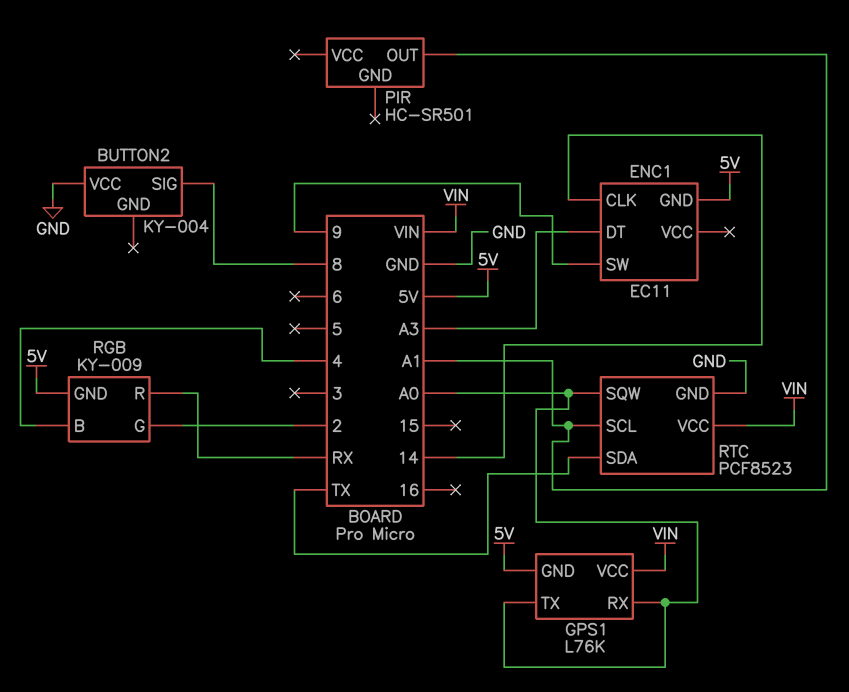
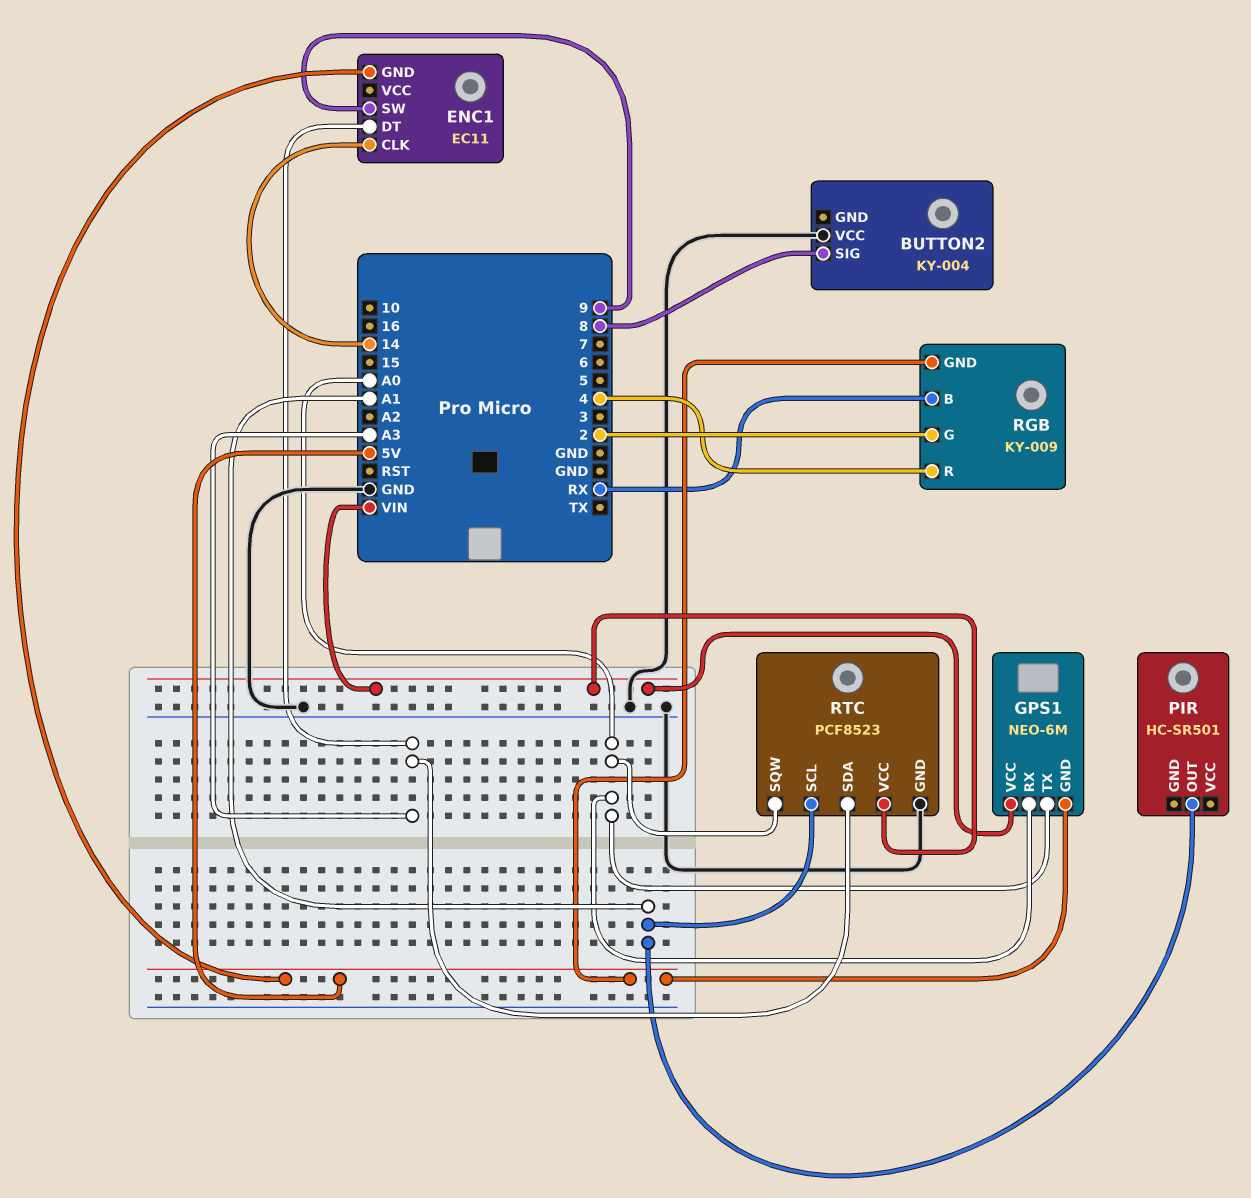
GPS1: L76K -> NEO-6M
RGB pin B: 4 -> RX
RGB pin R: RX -> 4
RTC pin SDA: TX -> A3

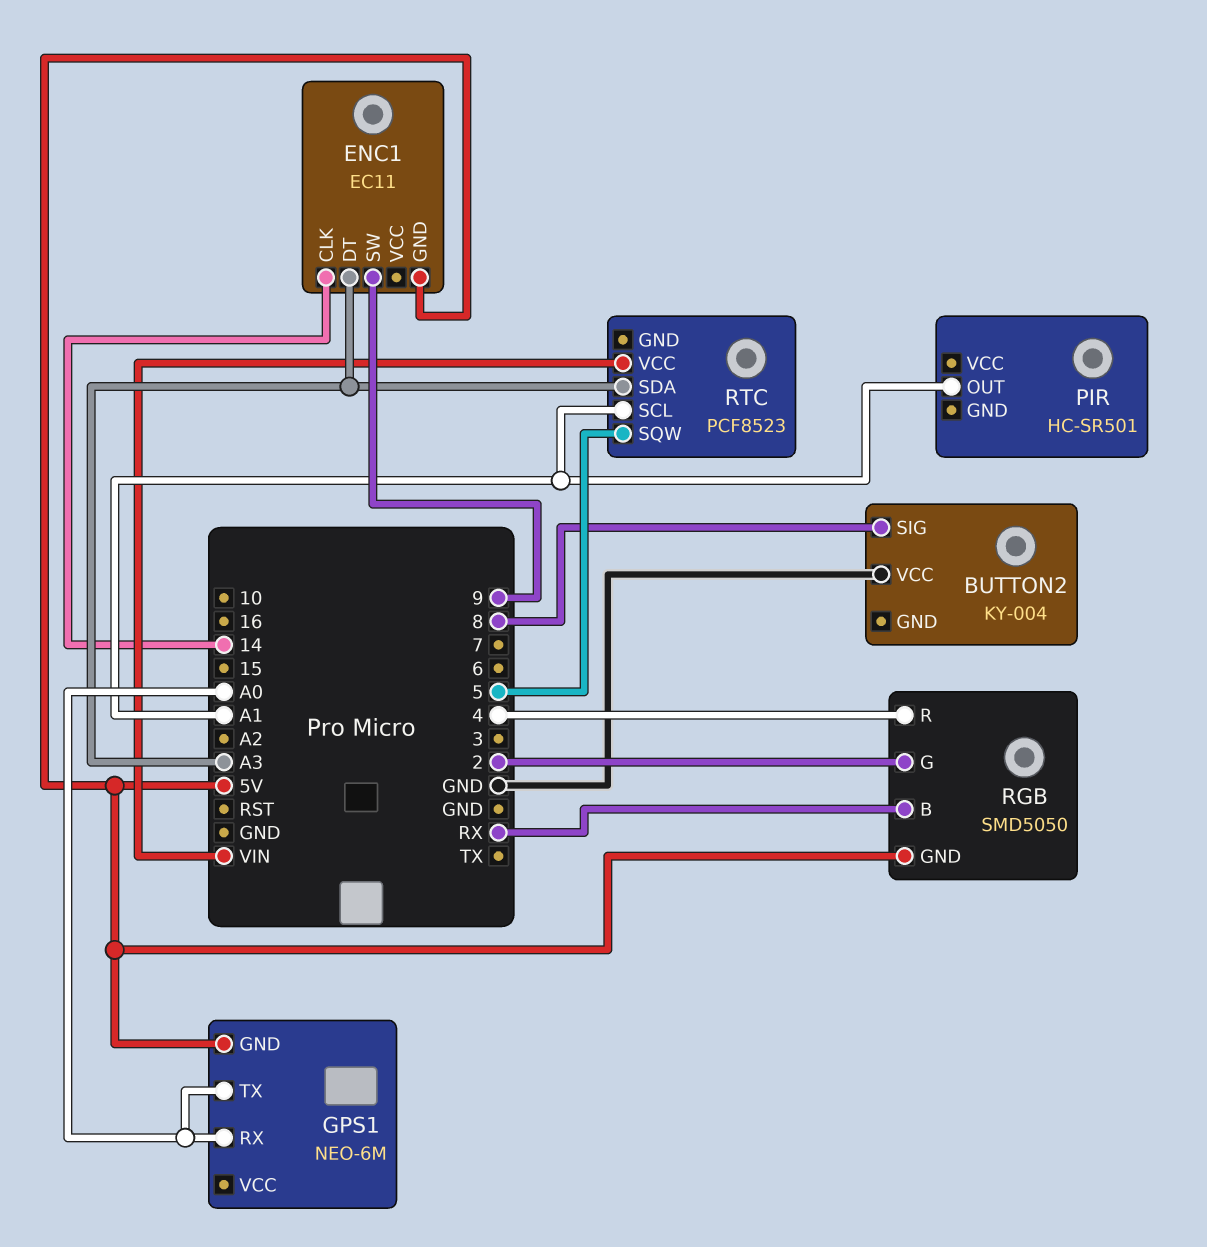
GPS1 pin VCC: VIN -> none
RGB: KY-009 -> SMD5050
RTC pin GND: GND -> none
RTC pin SQW: A0 -> 5

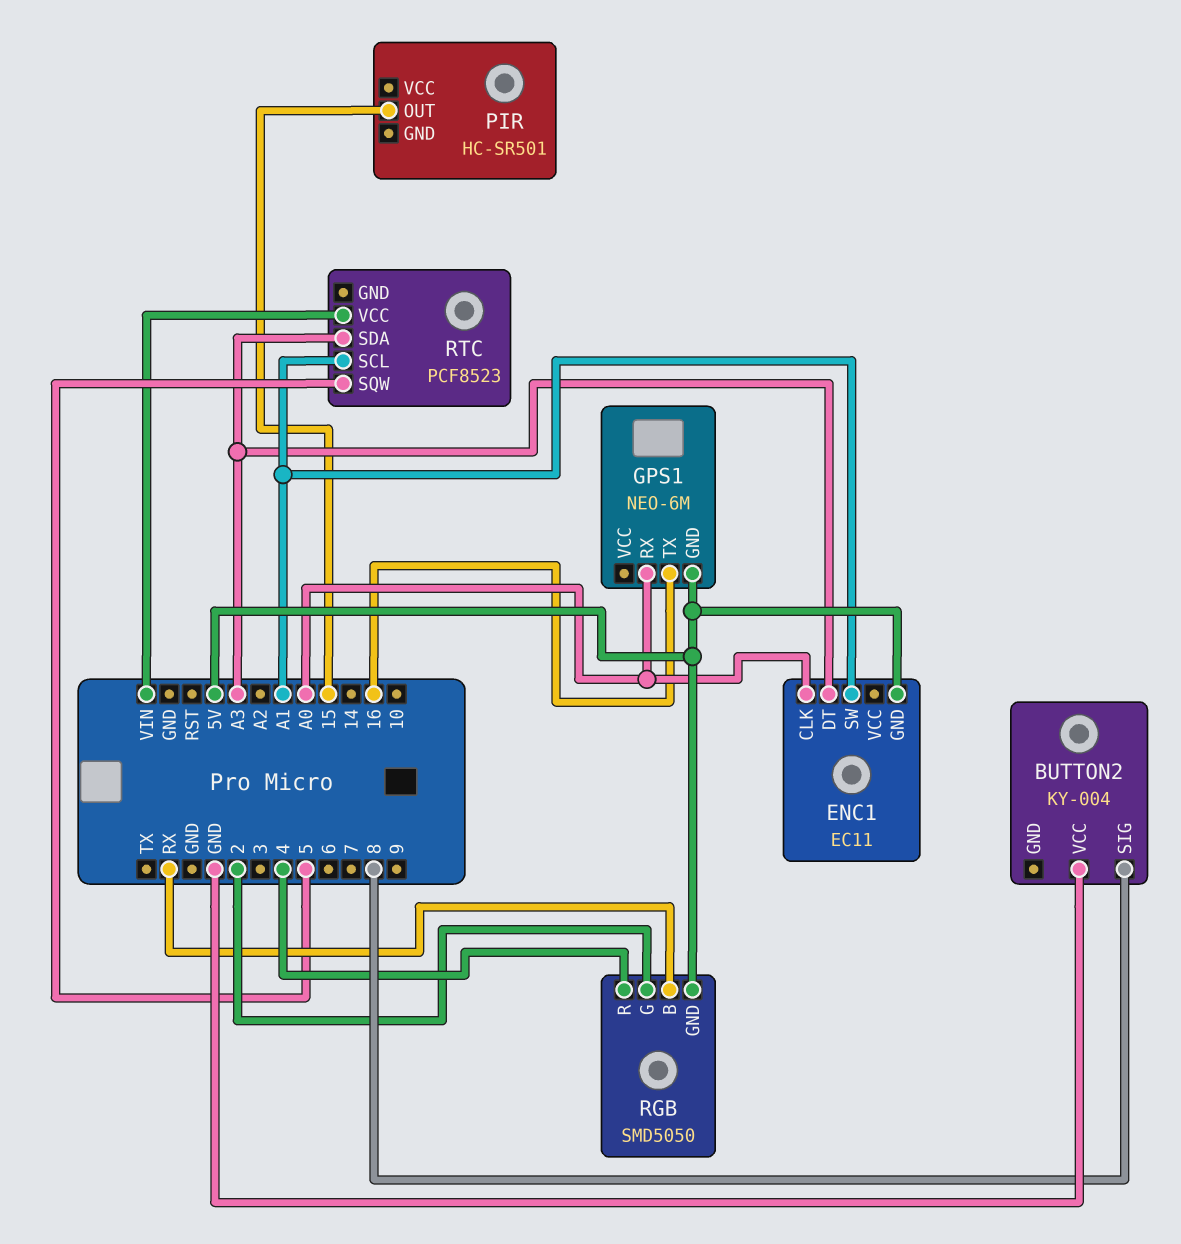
ENC1 pin CLK: 14 -> A0
ENC1 pin SW: 9 -> A1
GPS1 pin TX: A0 -> 16
PIR pin OUT: A1 -> 15

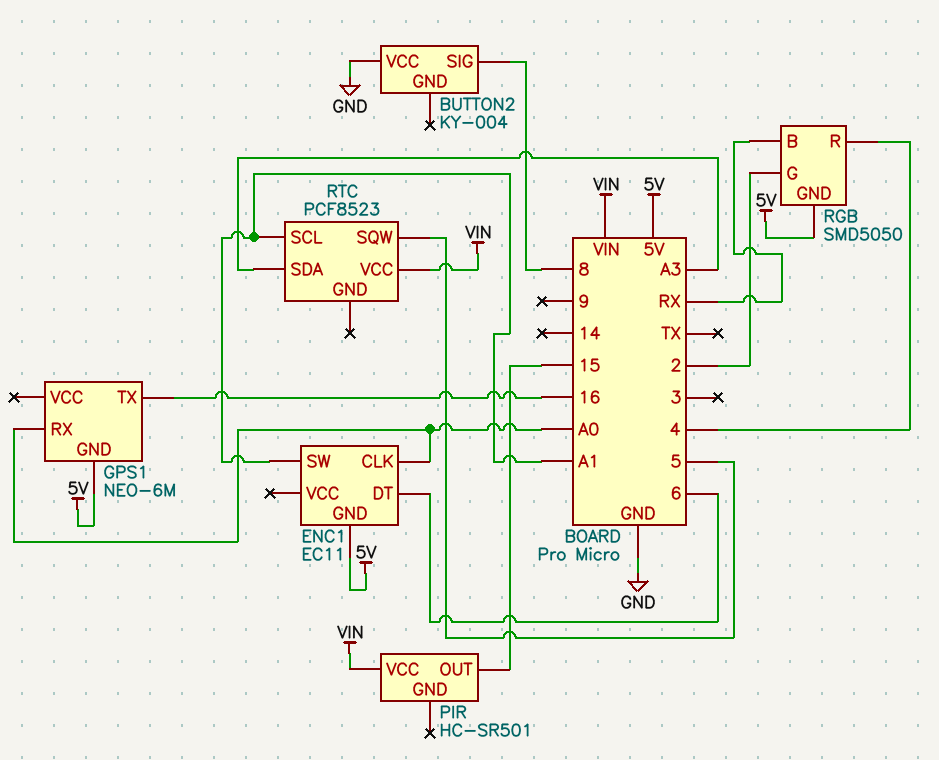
ENC1 pin DT: A3 -> 6
PIR pin VCC: none -> VIN

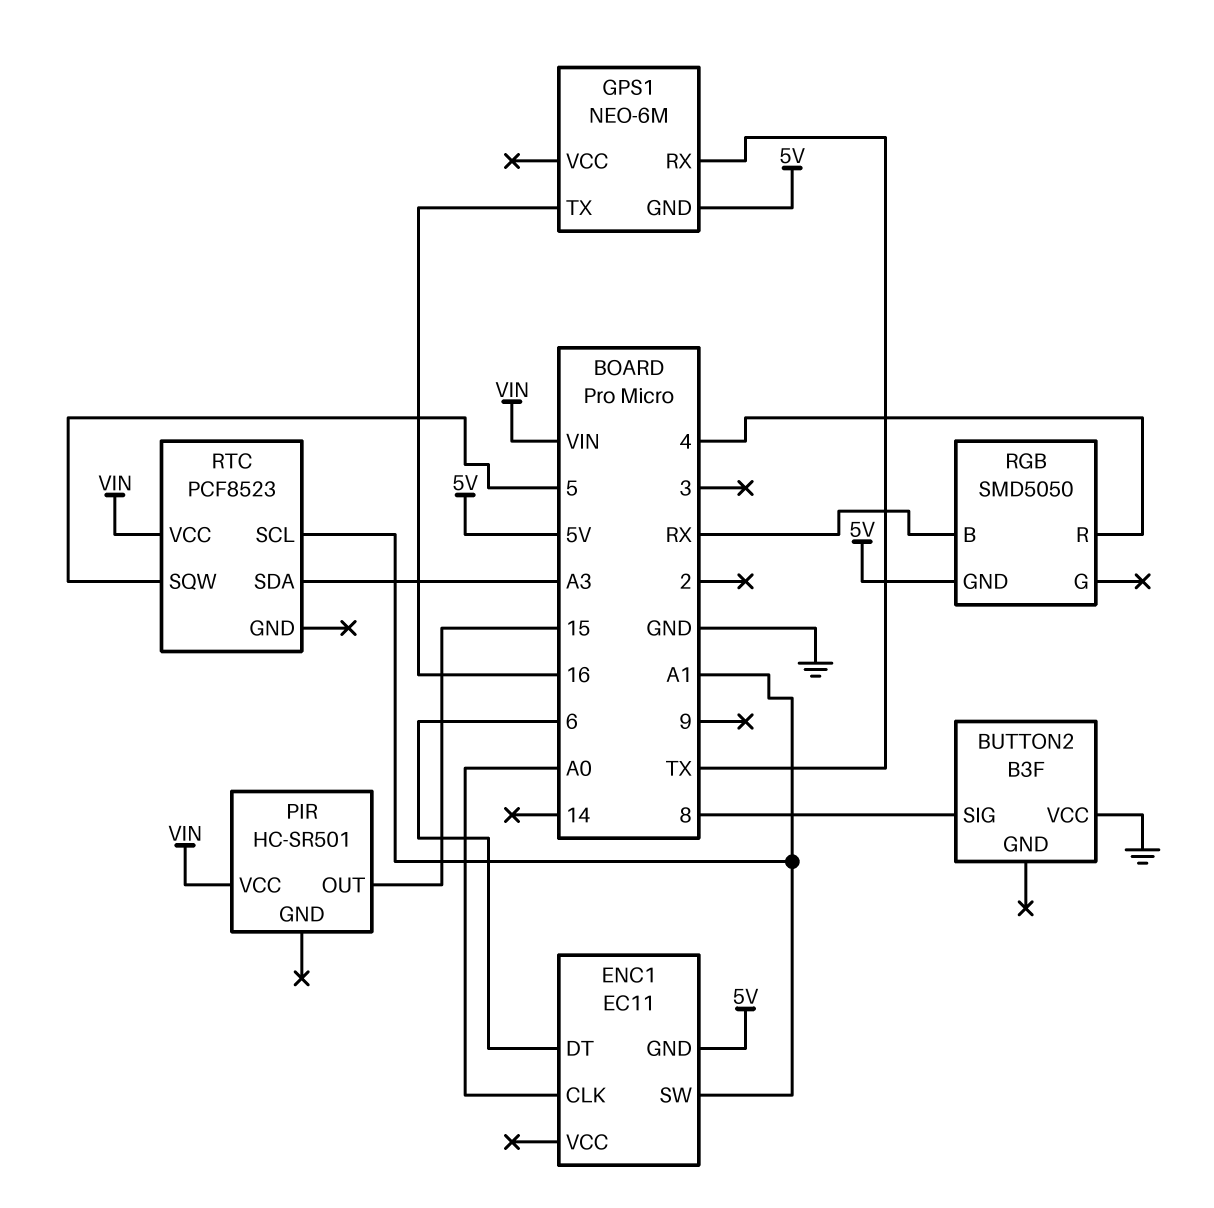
BUTTON2: KY-004 -> B3F
GPS1 pin RX: A0 -> TX
RGB pin G: 2 -> none

